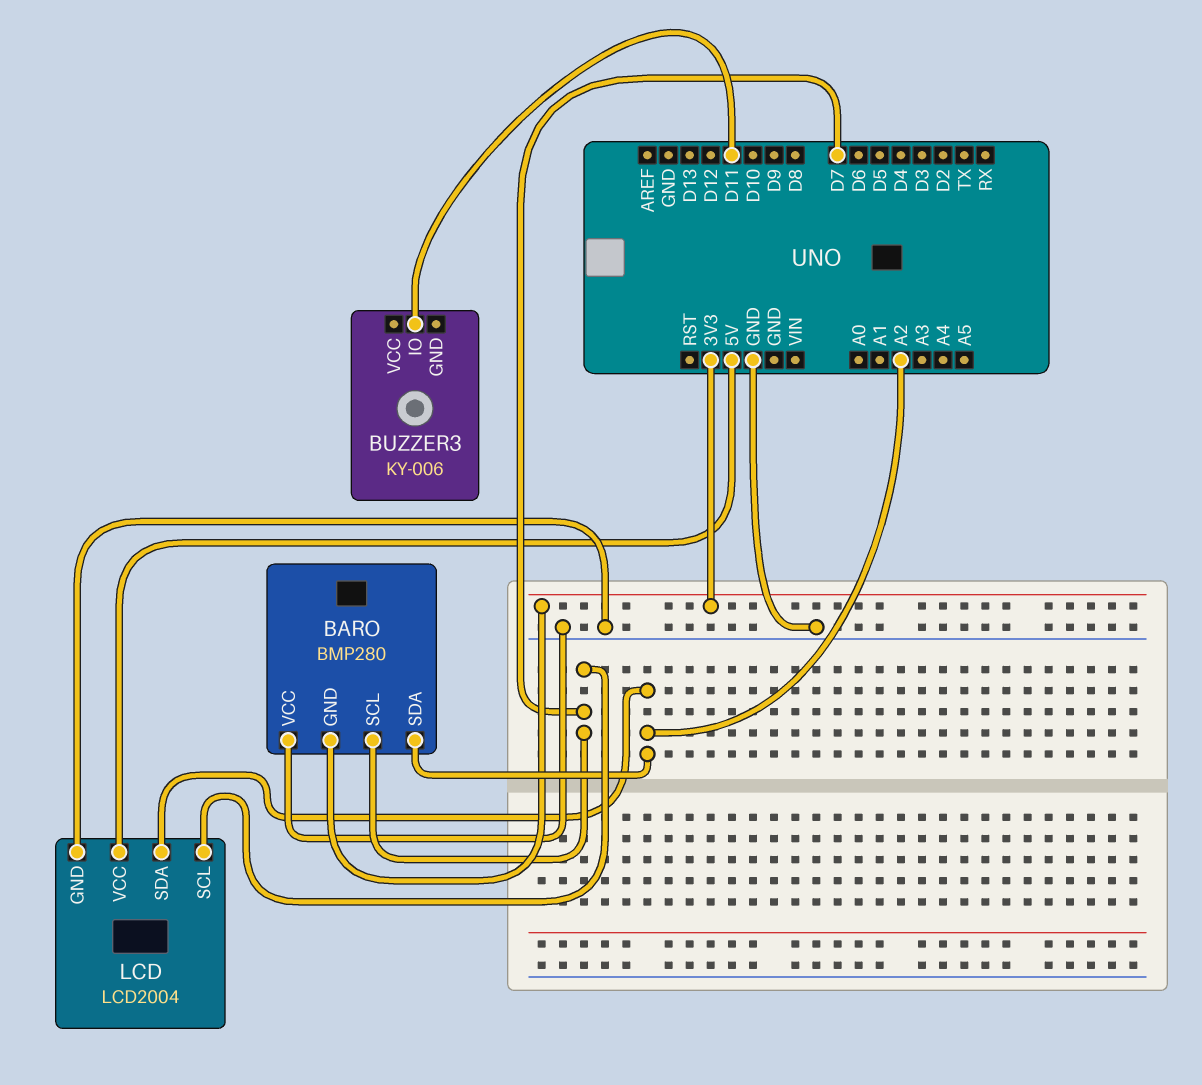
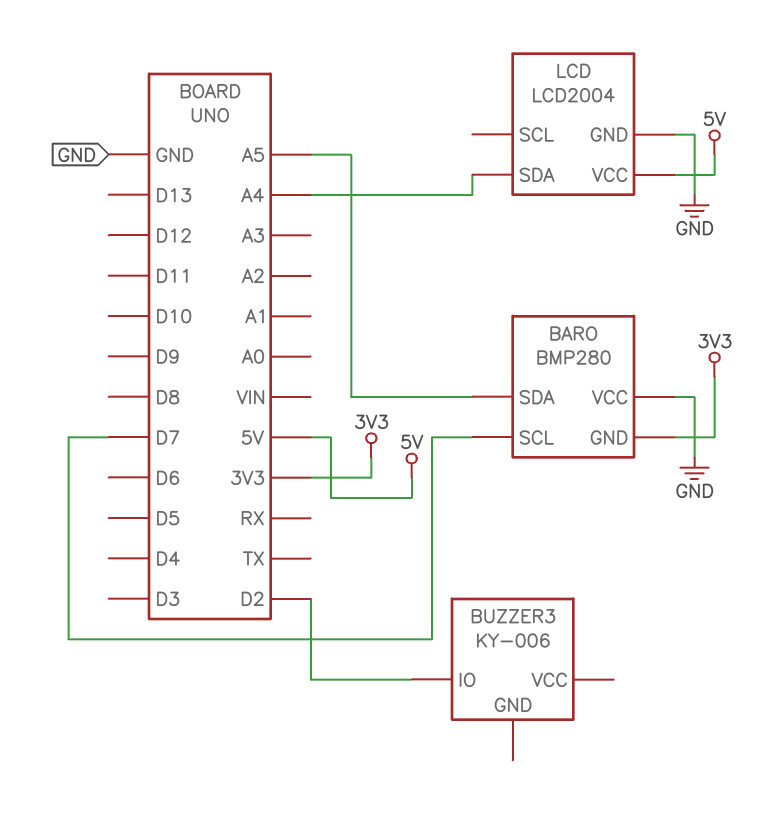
BARO pin SDA: A2 -> A5
BUZZER3 pin IO: D11 -> D2
LCD pin SCL: D7 -> none
LCD pin SDA: A2 -> A4

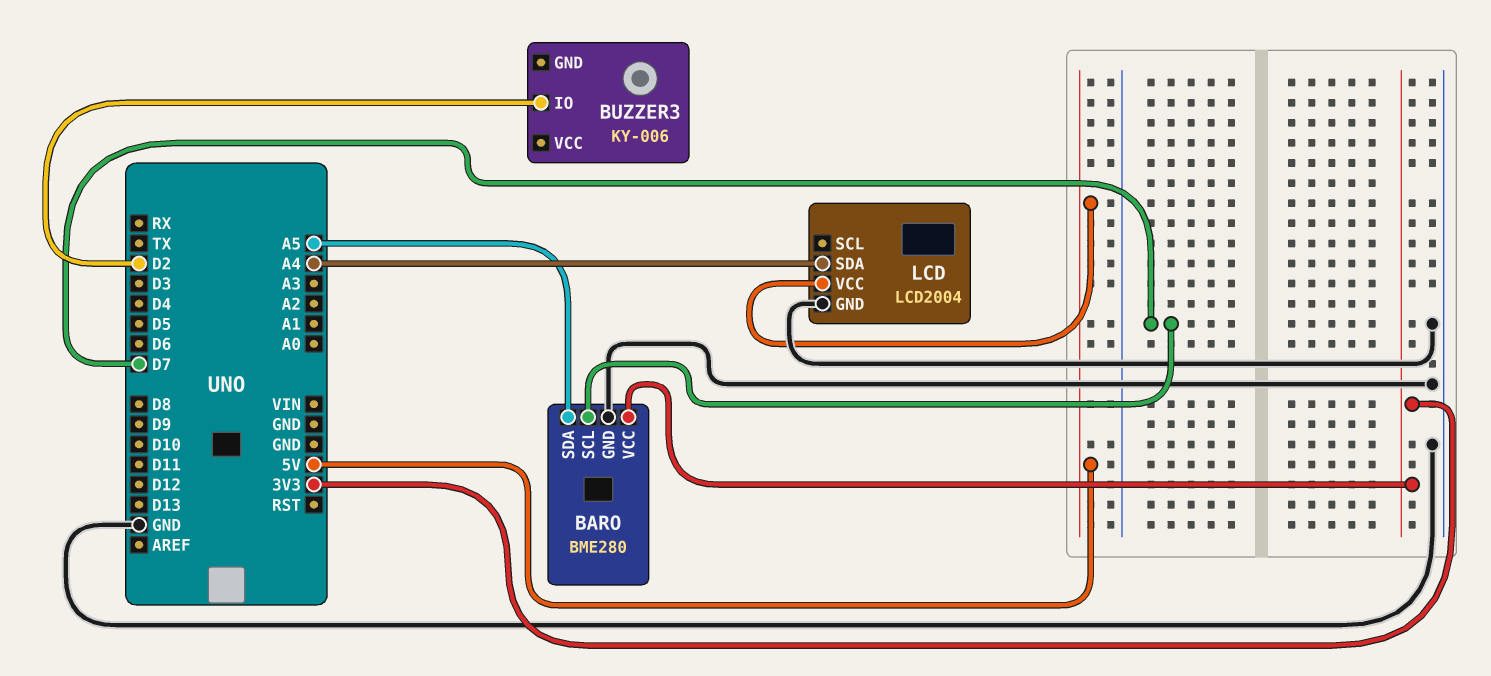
BARO: BMP280 -> BME280
BARO pin GND: 3V3 -> GND
BARO pin VCC: GND -> 3V3

